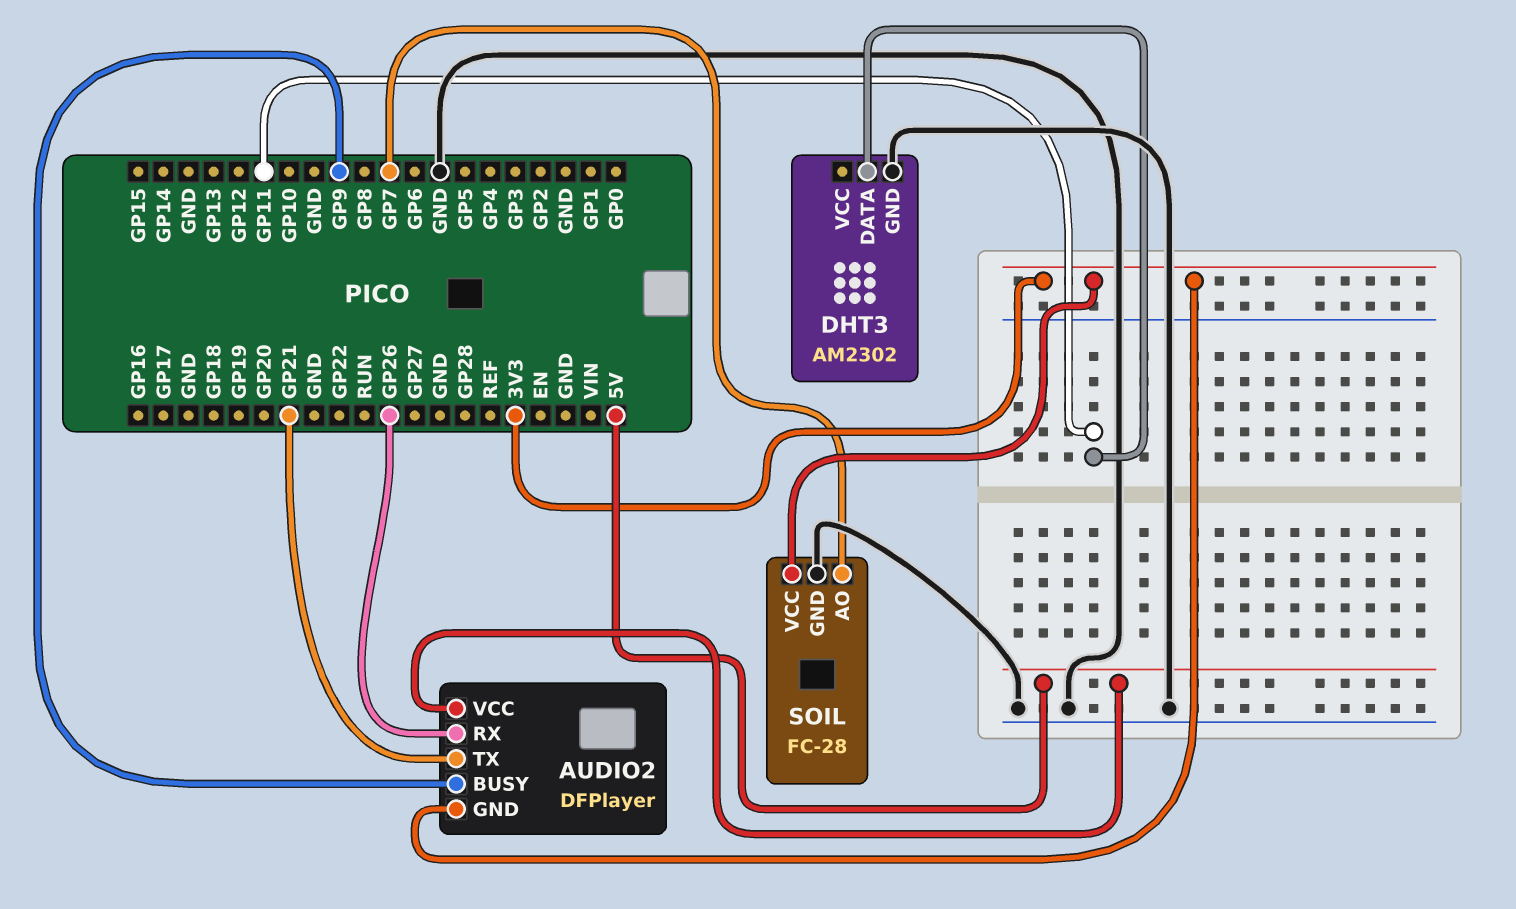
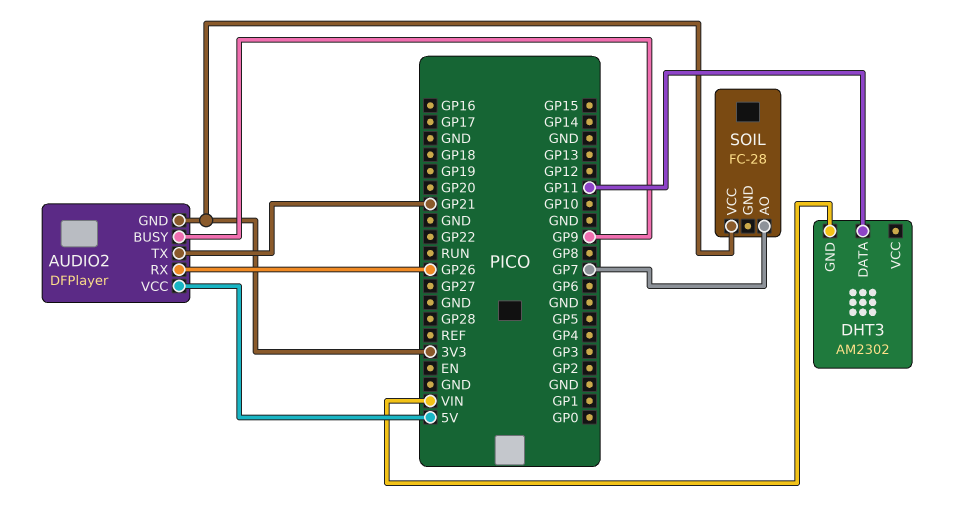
DHT3 pin GND: GND -> VIN
SOIL pin GND: GND -> none

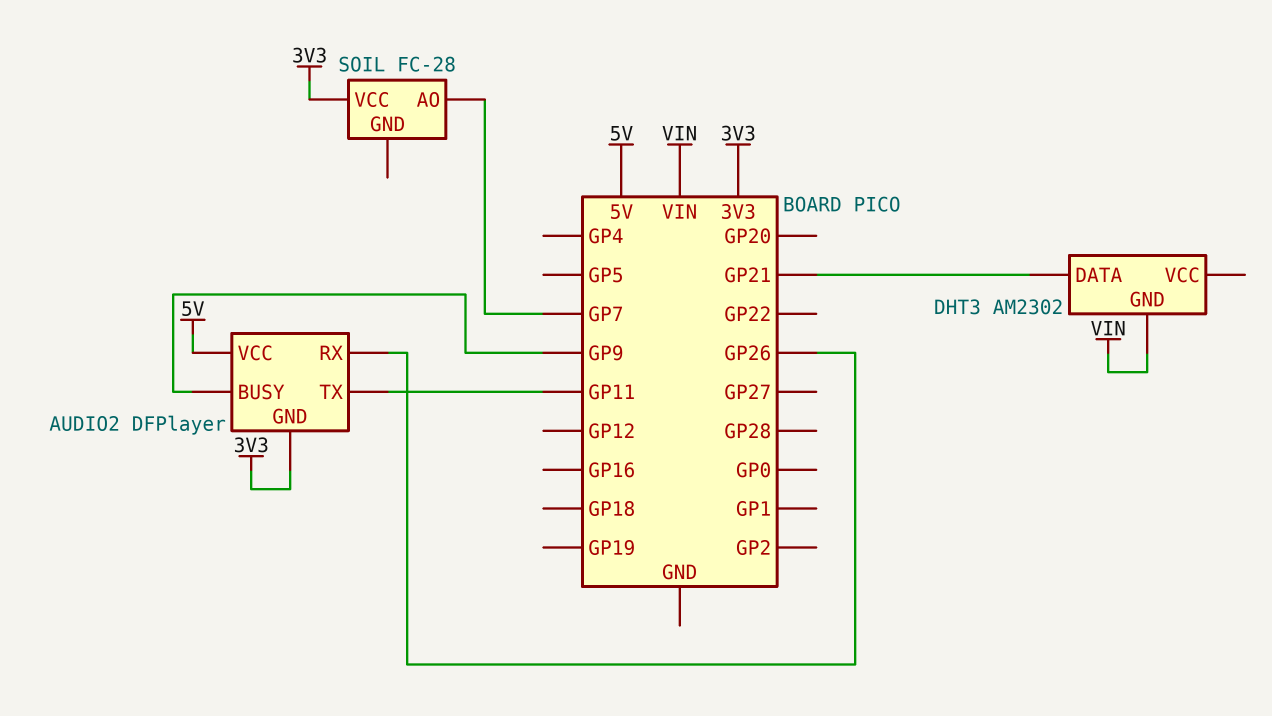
AUDIO2 pin TX: GP21 -> GP11
DHT3 pin DATA: GP11 -> GP21

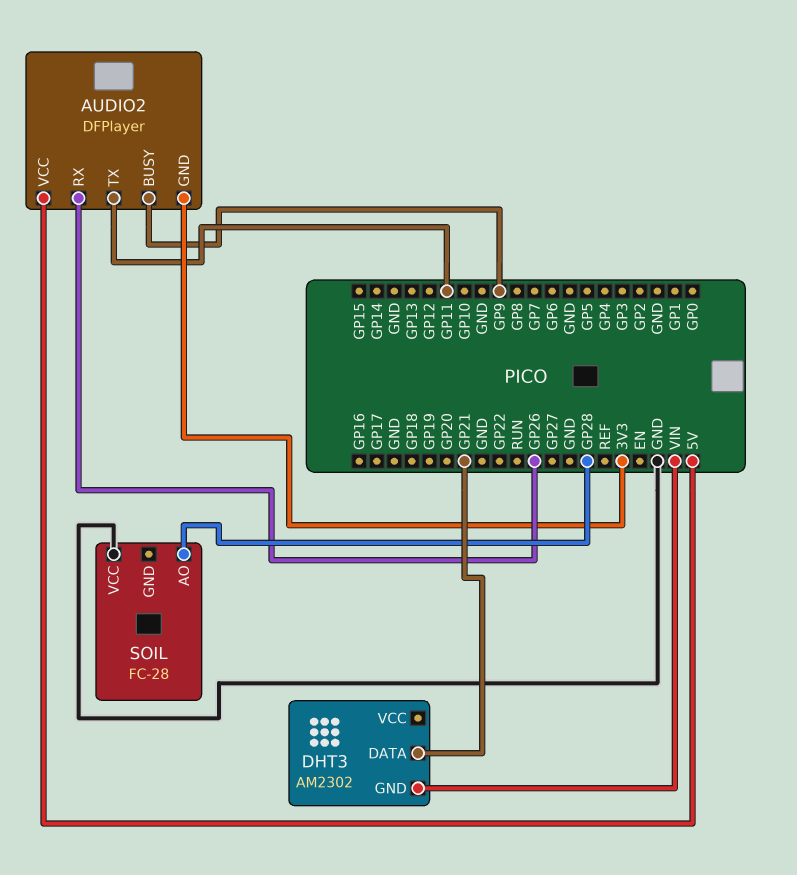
SOIL pin AO: GP7 -> GP28
SOIL pin VCC: 3V3 -> GND

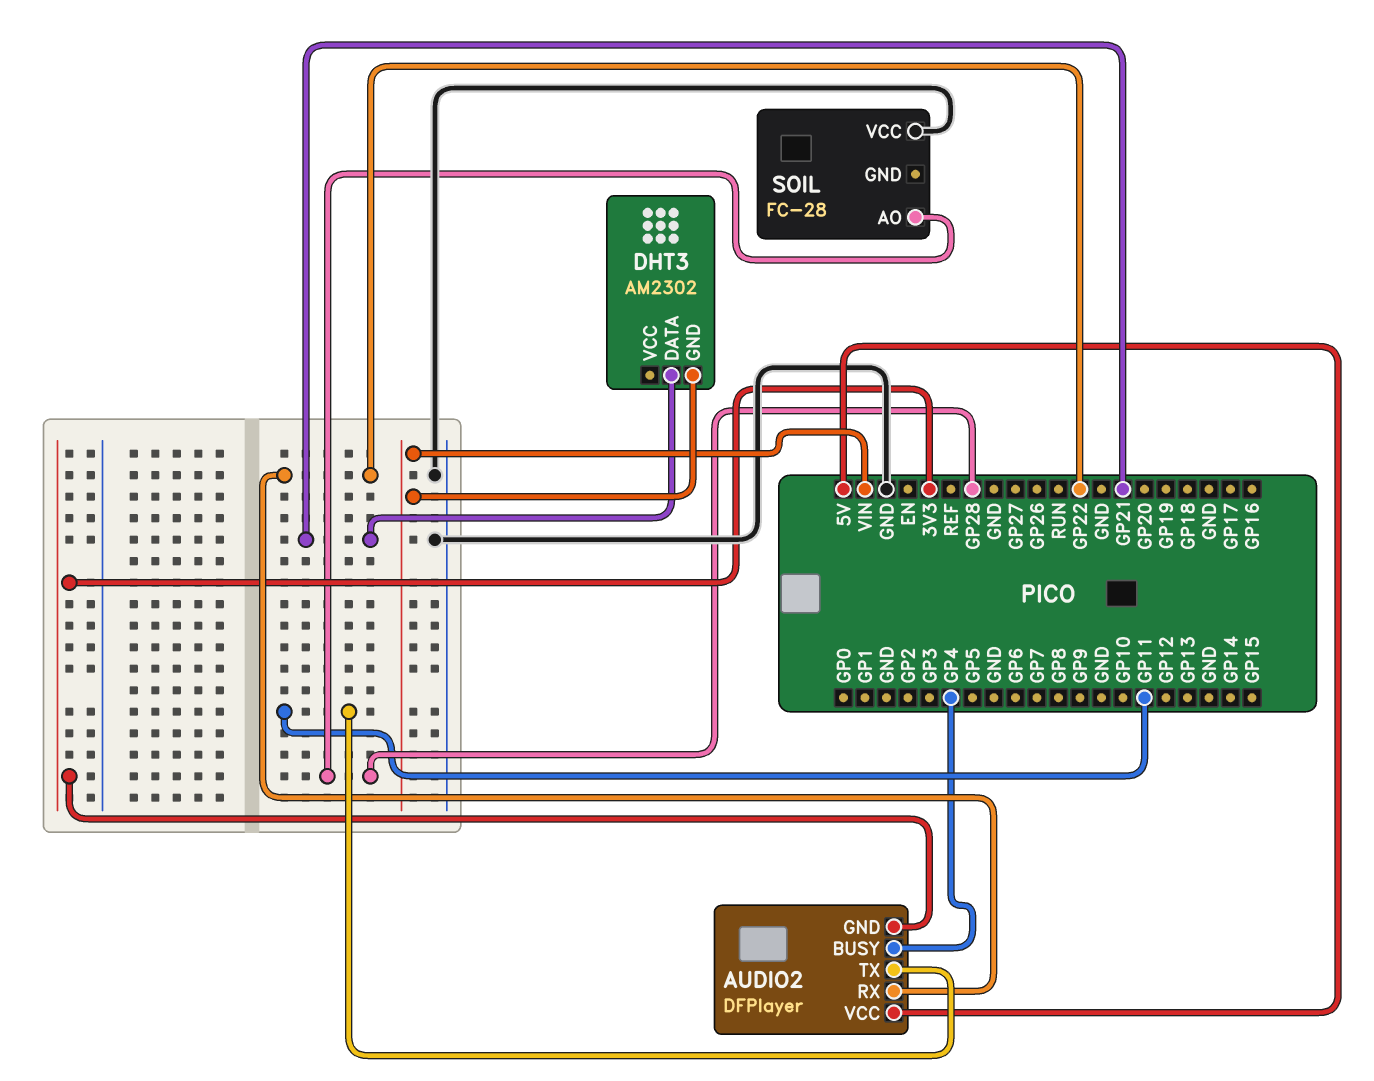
AUDIO2 pin BUSY: GP9 -> GP4
AUDIO2 pin RX: GP26 -> GP22

